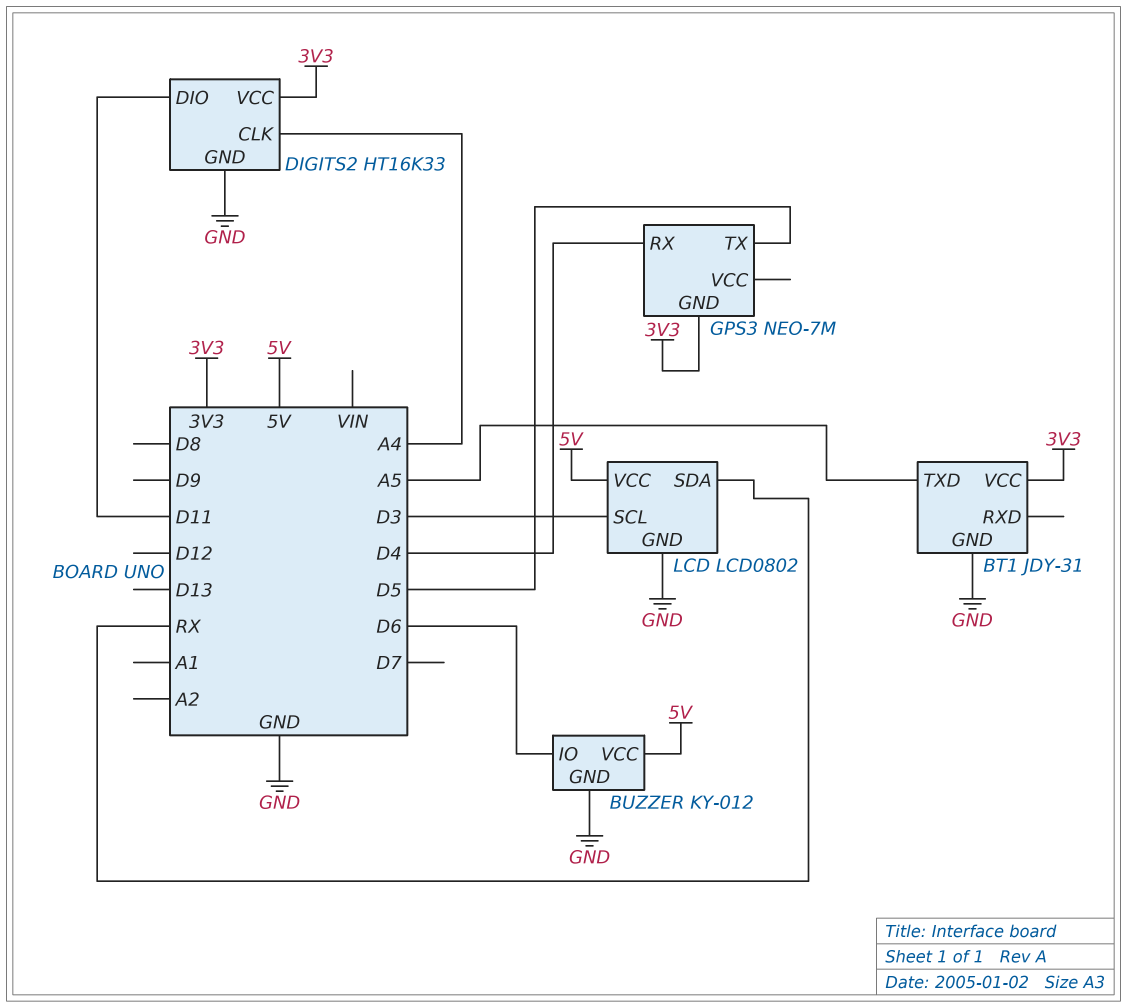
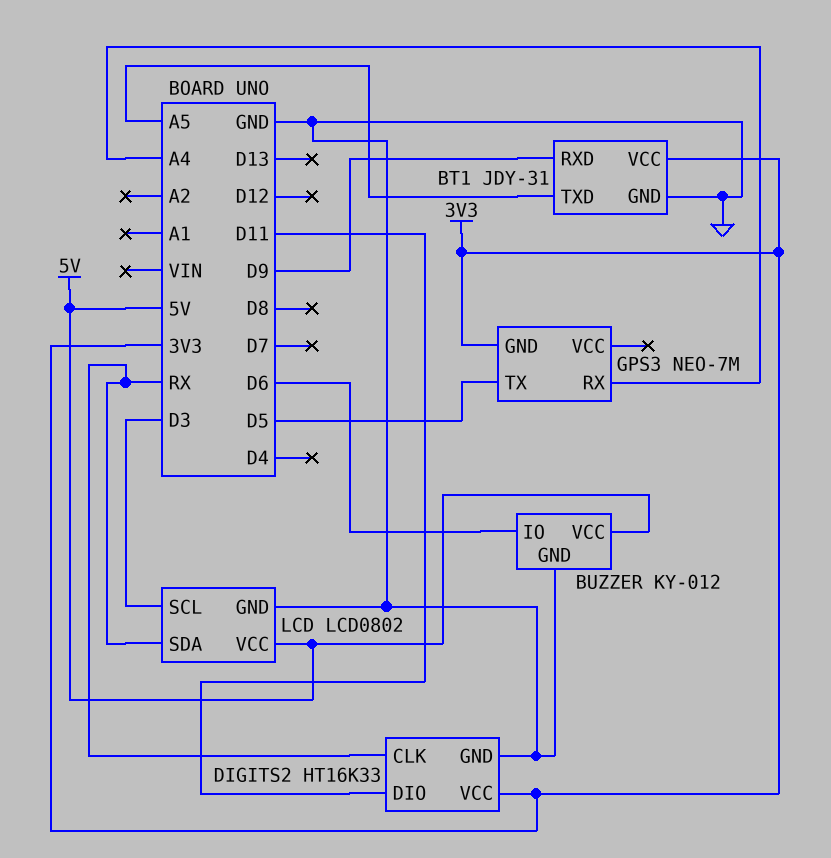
BT1 pin RXD: none -> D9
DIGITS2 pin CLK: A4 -> RX
GPS3 pin RX: D4 -> A4

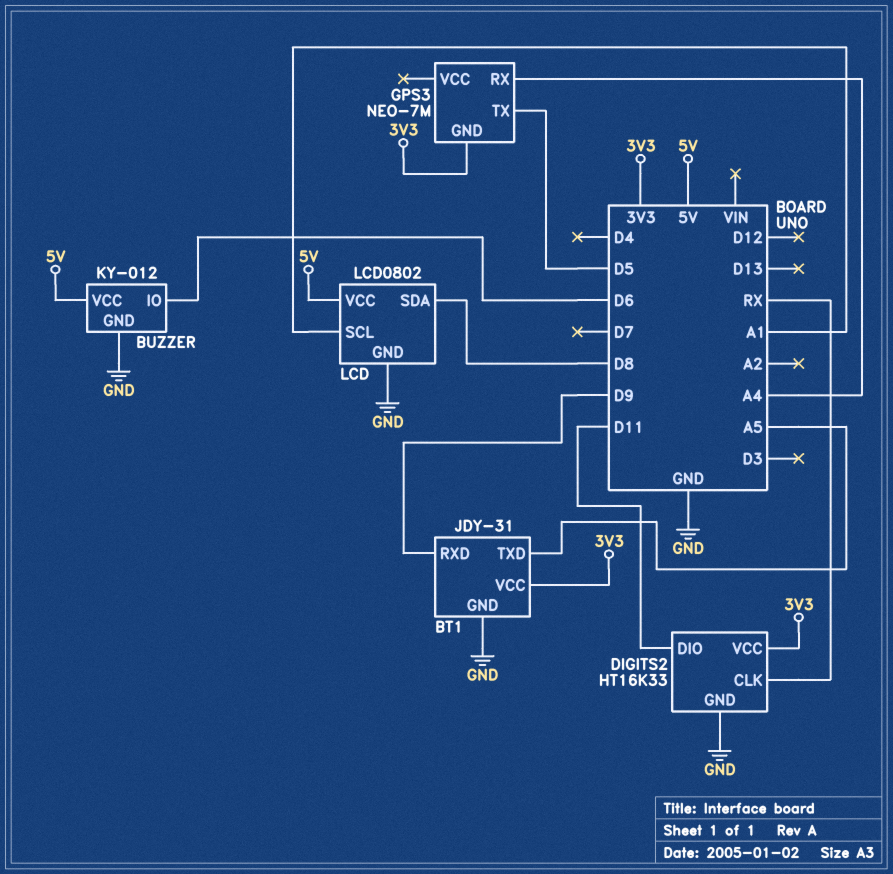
LCD pin SCL: D3 -> A1
LCD pin SDA: RX -> D8

